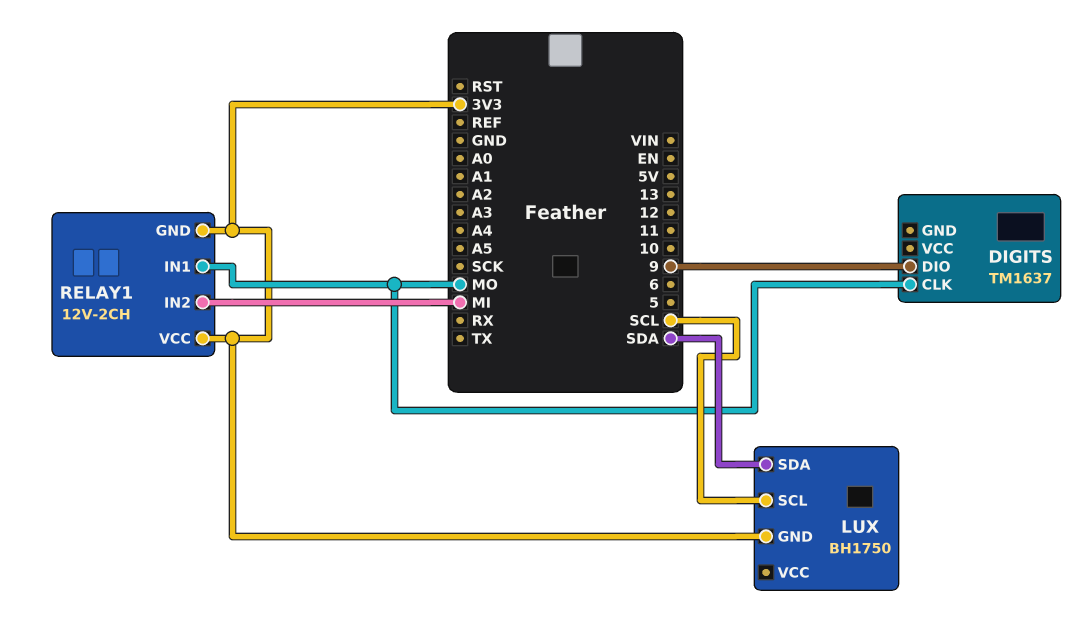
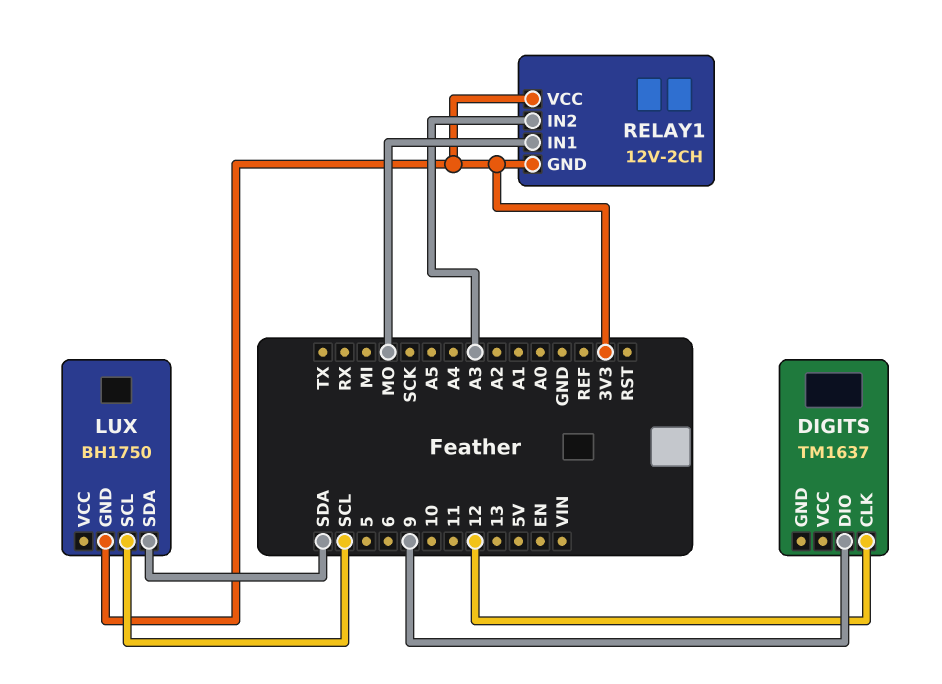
DIGITS pin CLK: MO -> 12
RELAY1 pin IN2: MI -> A3

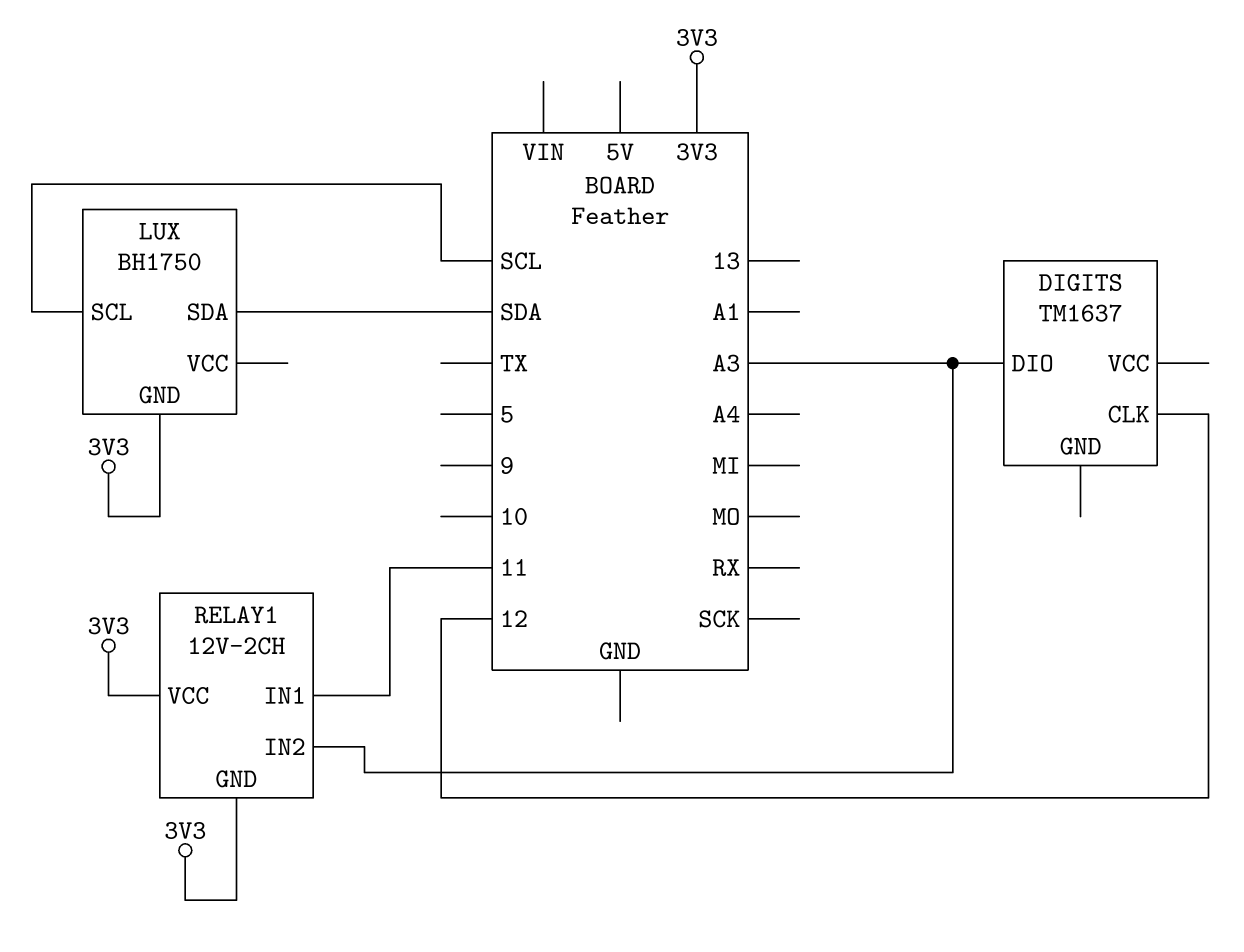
DIGITS pin DIO: 9 -> A3
RELAY1 pin IN1: MO -> 11

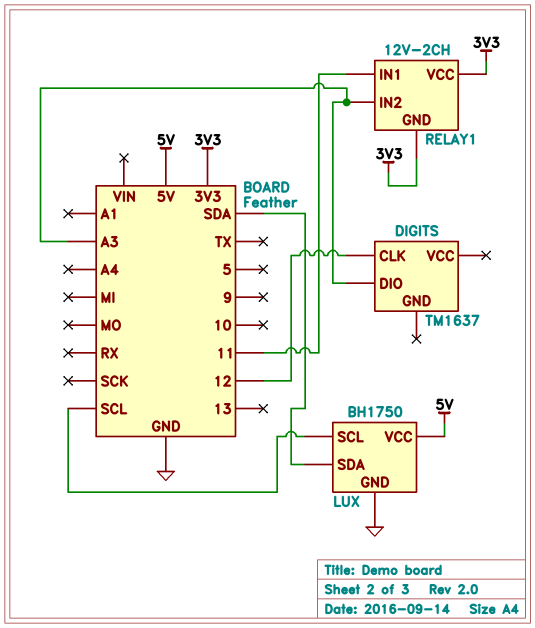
LUX pin GND: 3V3 -> GND
LUX pin VCC: none -> 5V

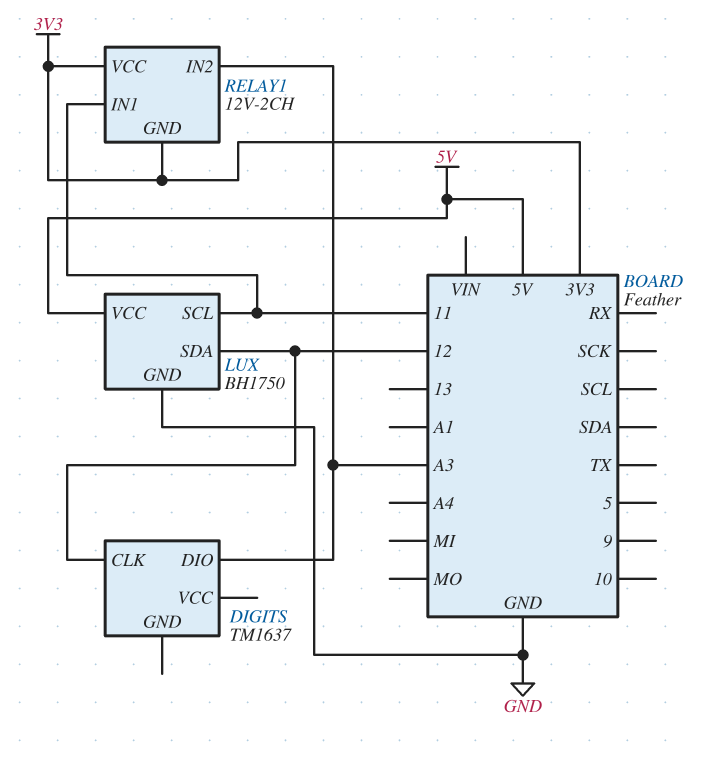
LUX pin SCL: SCL -> 11
LUX pin SDA: SDA -> 12

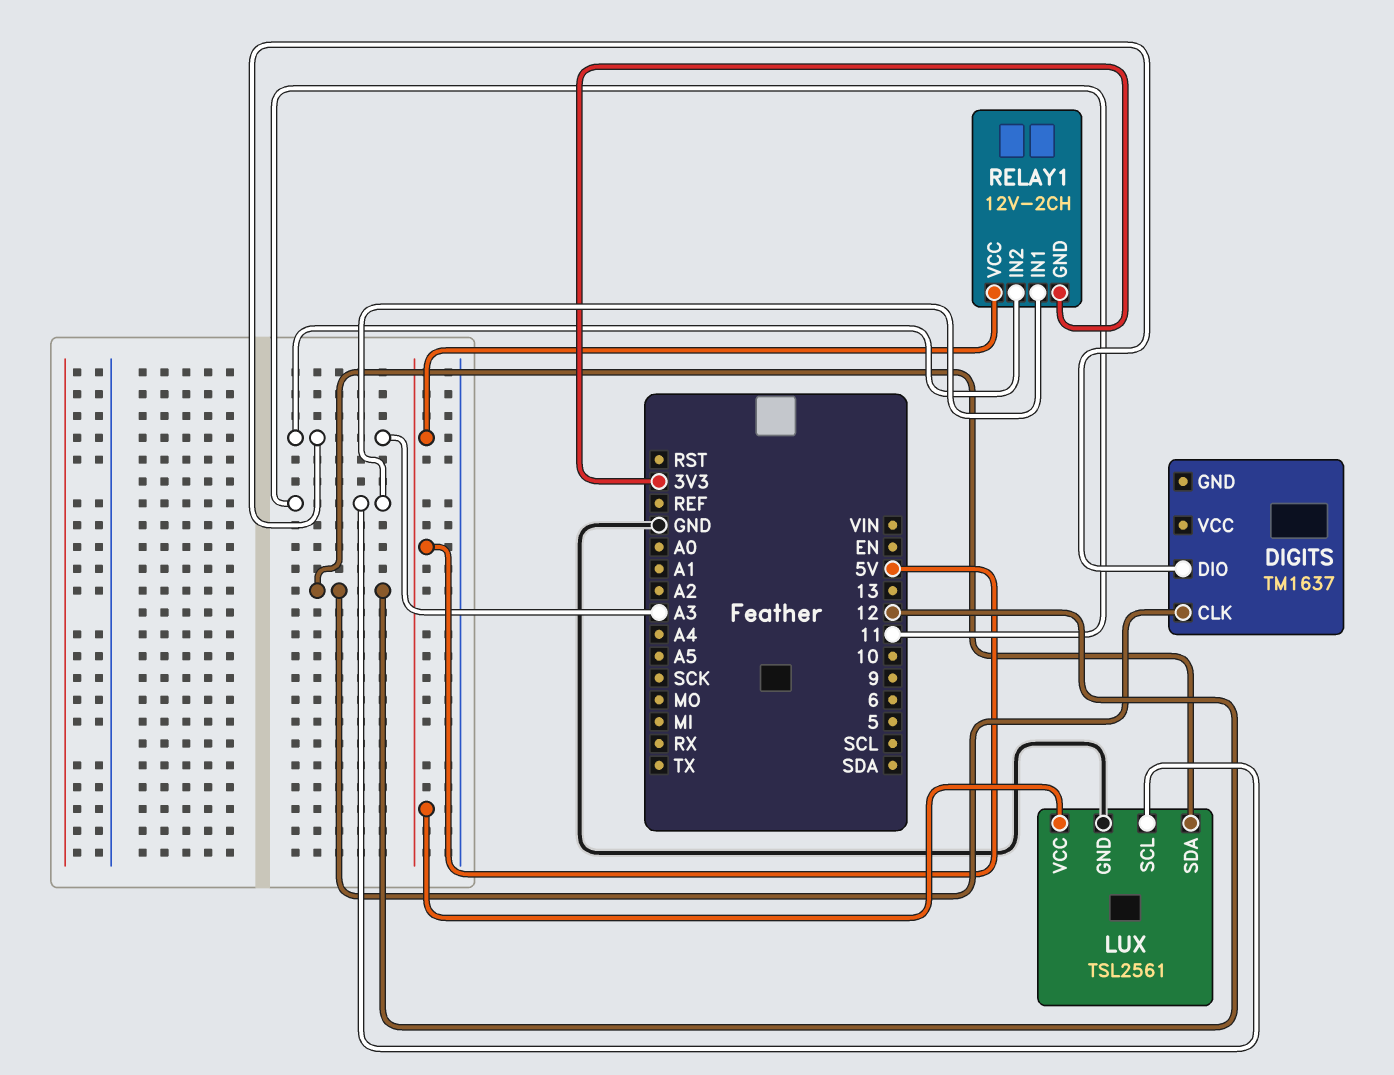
LUX: BH1750 -> TSL2561
RELAY1 pin VCC: 3V3 -> 5V

